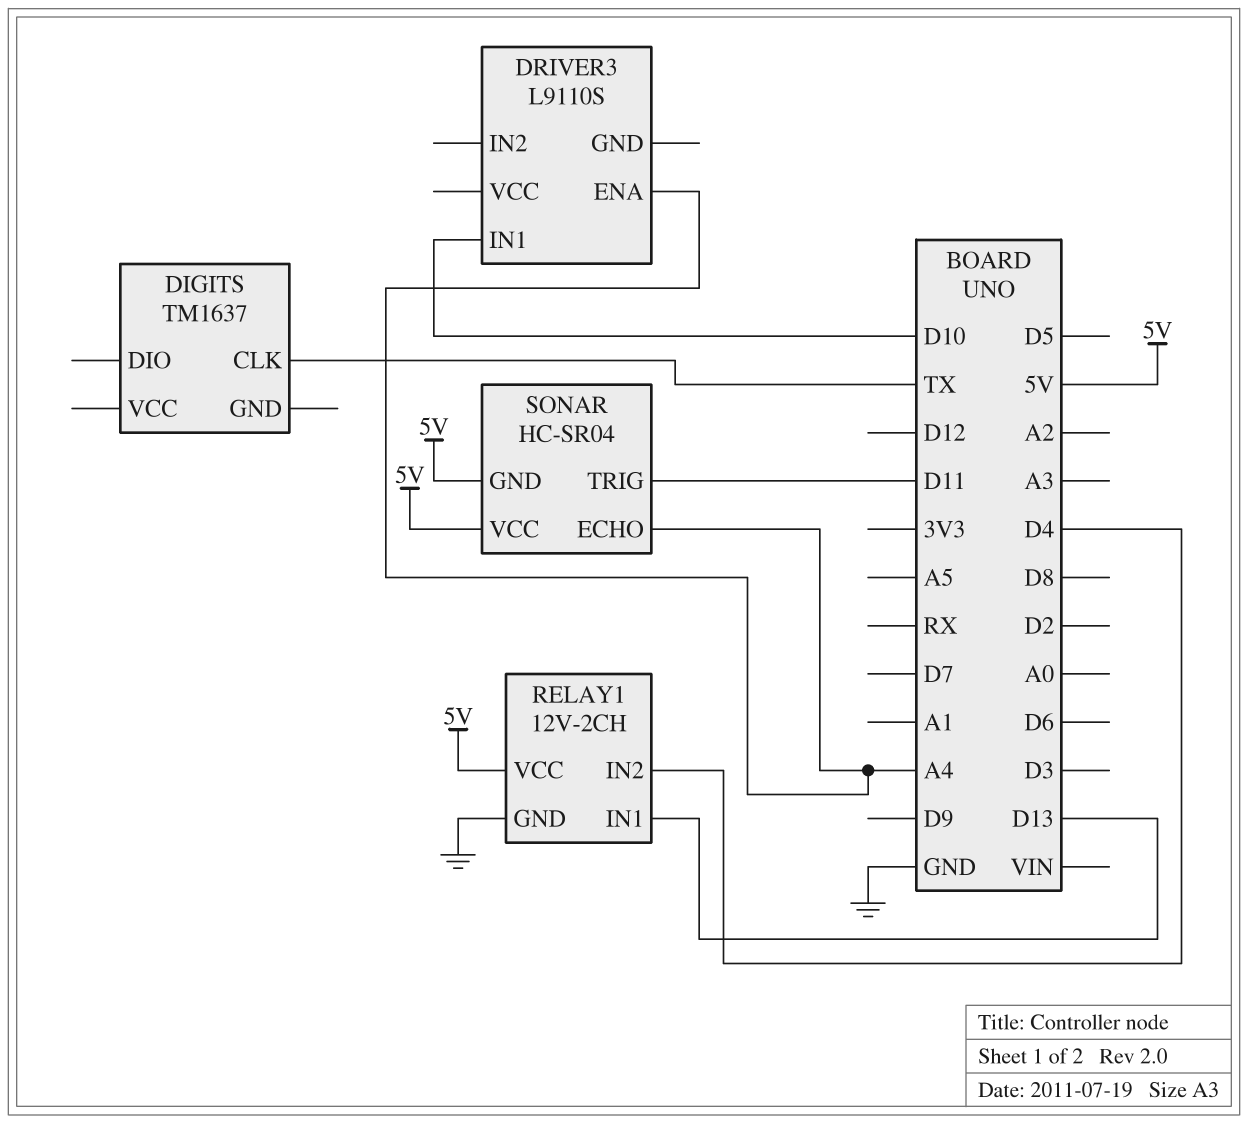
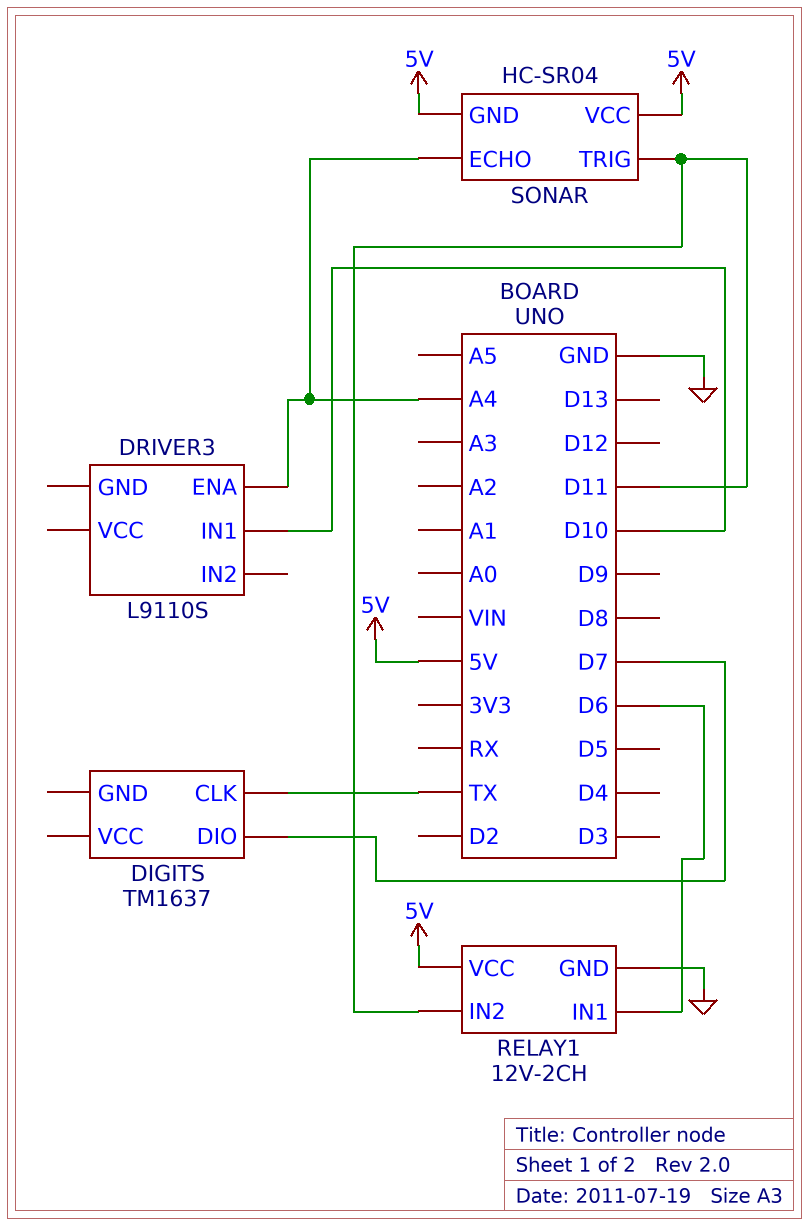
DIGITS pin DIO: none -> D7
RELAY1 pin IN1: D13 -> D6
RELAY1 pin IN2: D4 -> D11

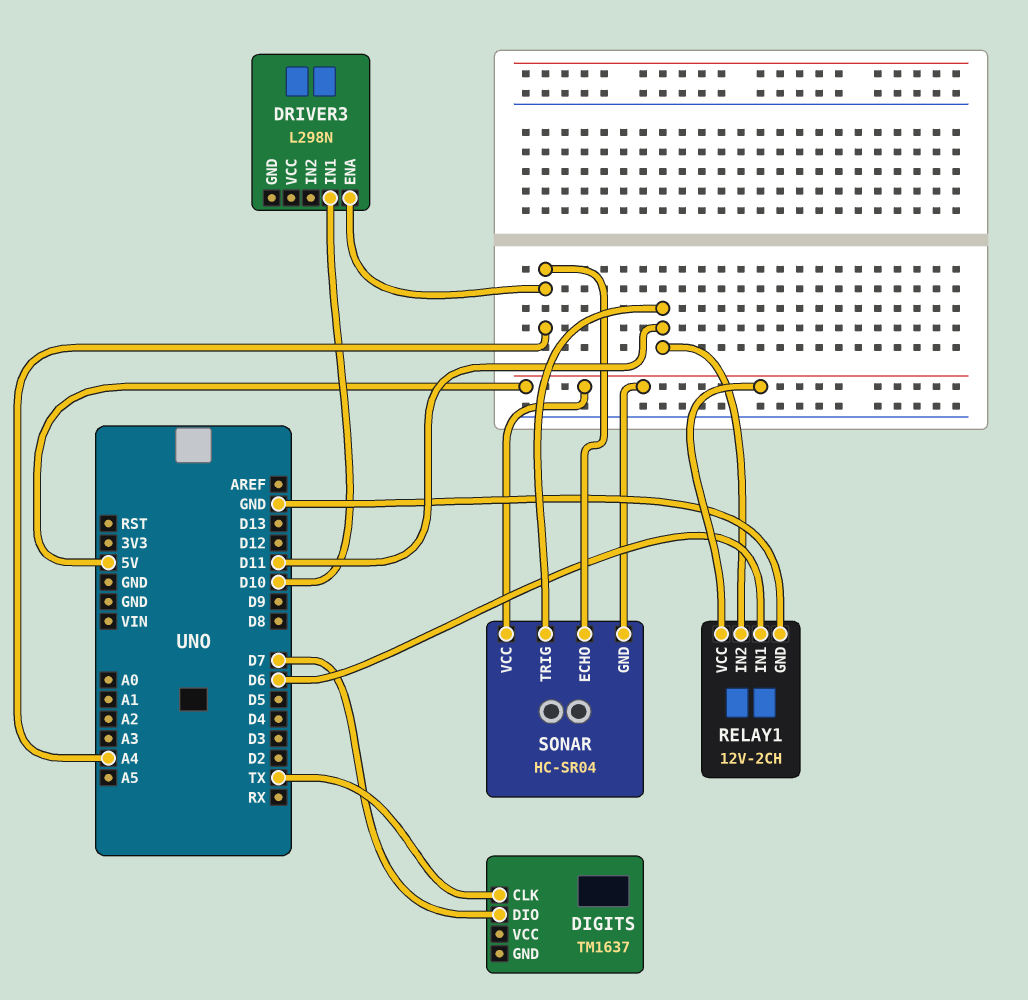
DRIVER3: L9110S -> L298N

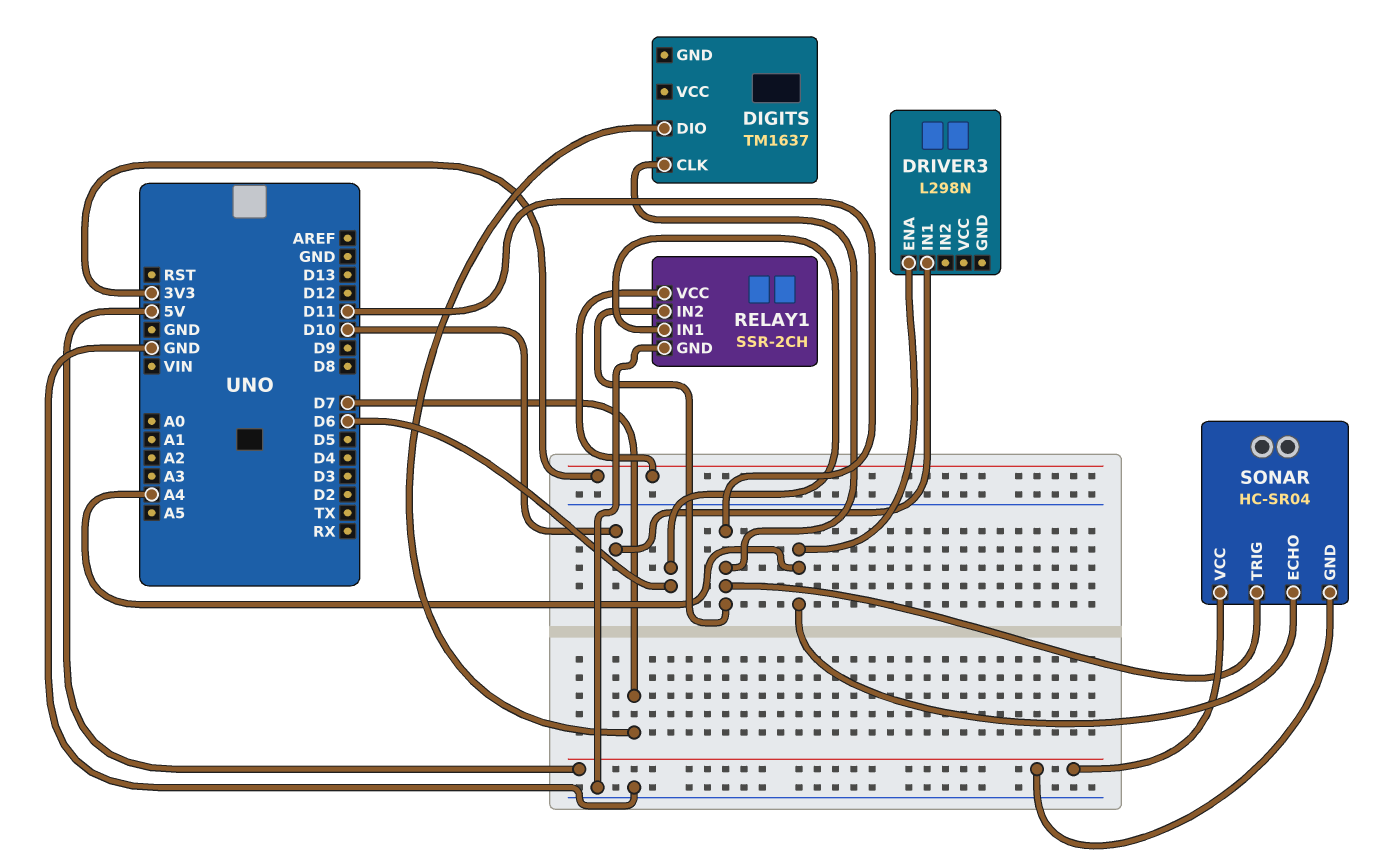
DIGITS pin CLK: TX -> D11
RELAY1: 12V-2CH -> SSR-2CH
RELAY1 pin VCC: 5V -> 3V3

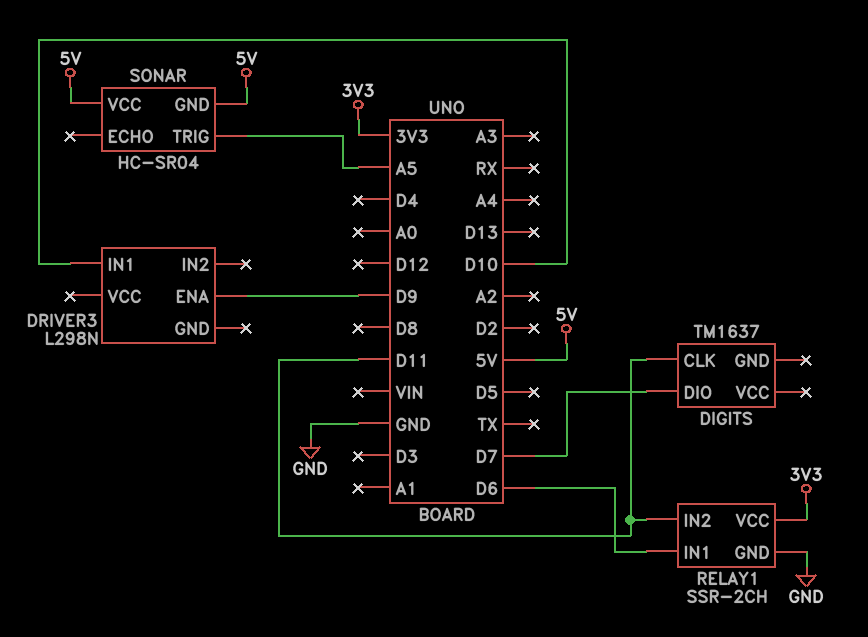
DRIVER3 pin ENA: A4 -> D9
SONAR pin ECHO: A4 -> none
SONAR pin TRIG: D11 -> A5

